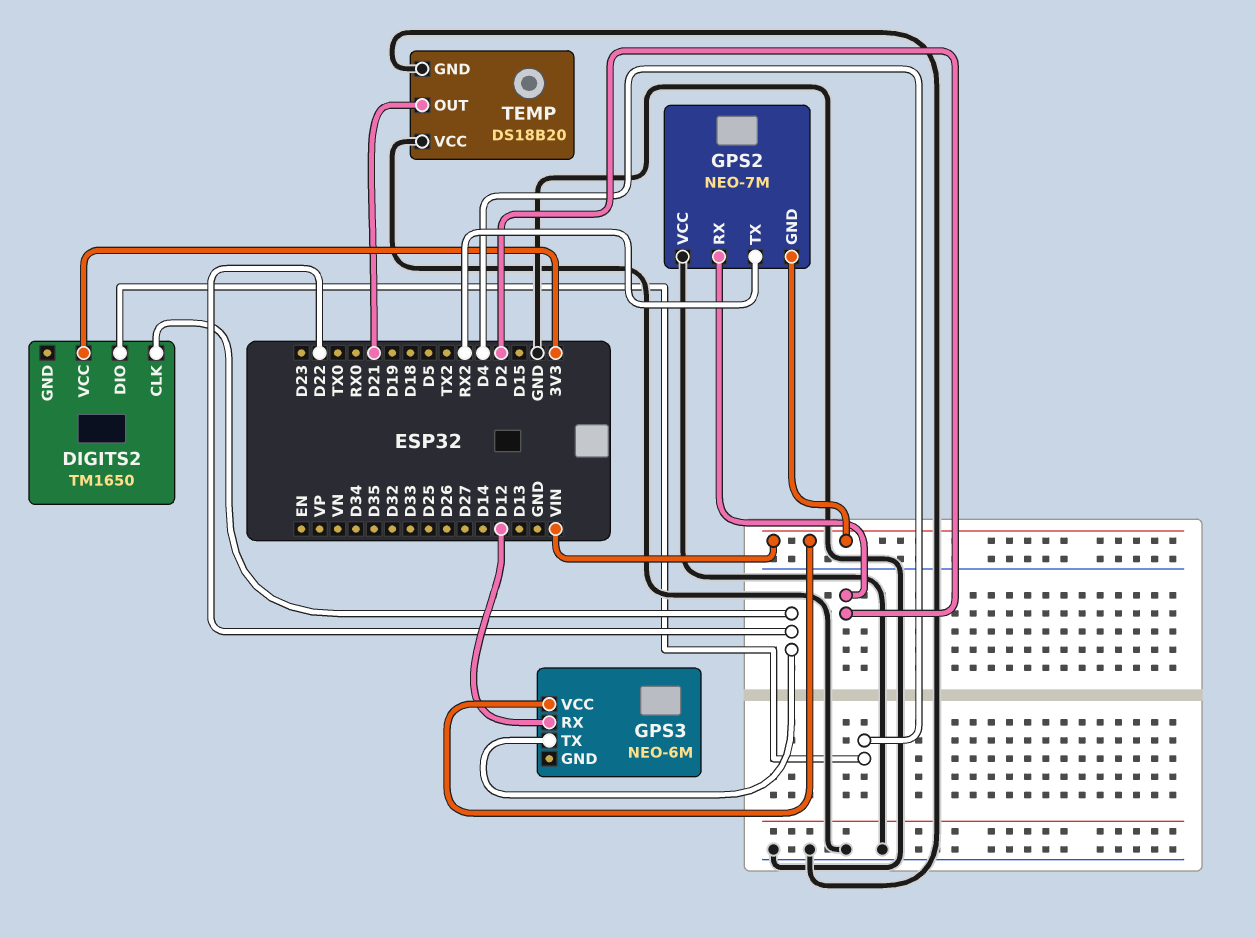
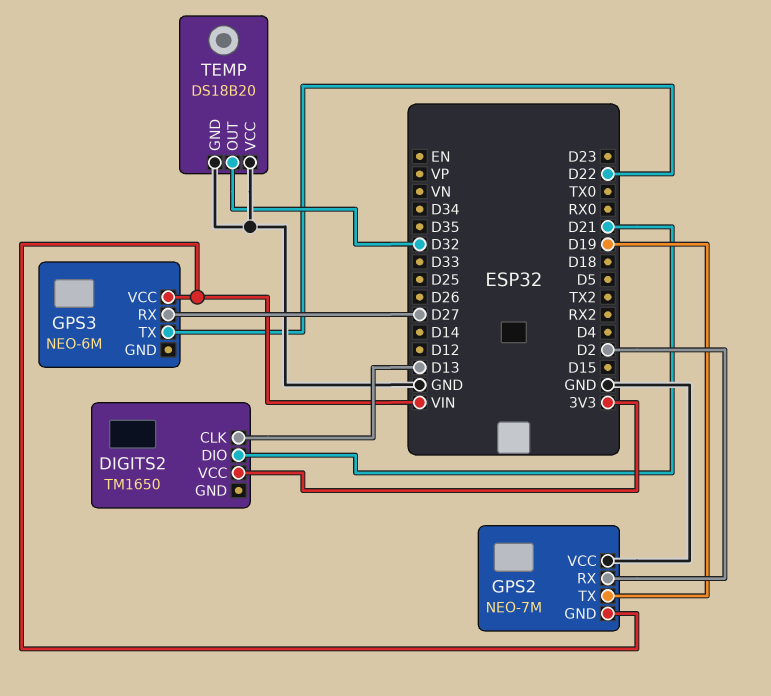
DIGITS2 pin CLK: D22 -> D13
DIGITS2 pin DIO: D4 -> D21
GPS2 pin TX: RX2 -> D19
GPS3 pin RX: D12 -> D27
TEMP pin OUT: D21 -> D32

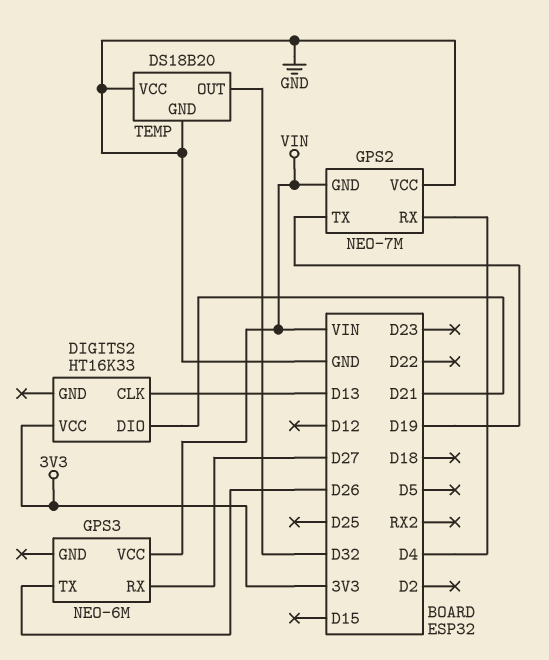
DIGITS2: TM1650 -> HT16K33
GPS2 pin RX: D2 -> D4
GPS3 pin TX: D22 -> D26

